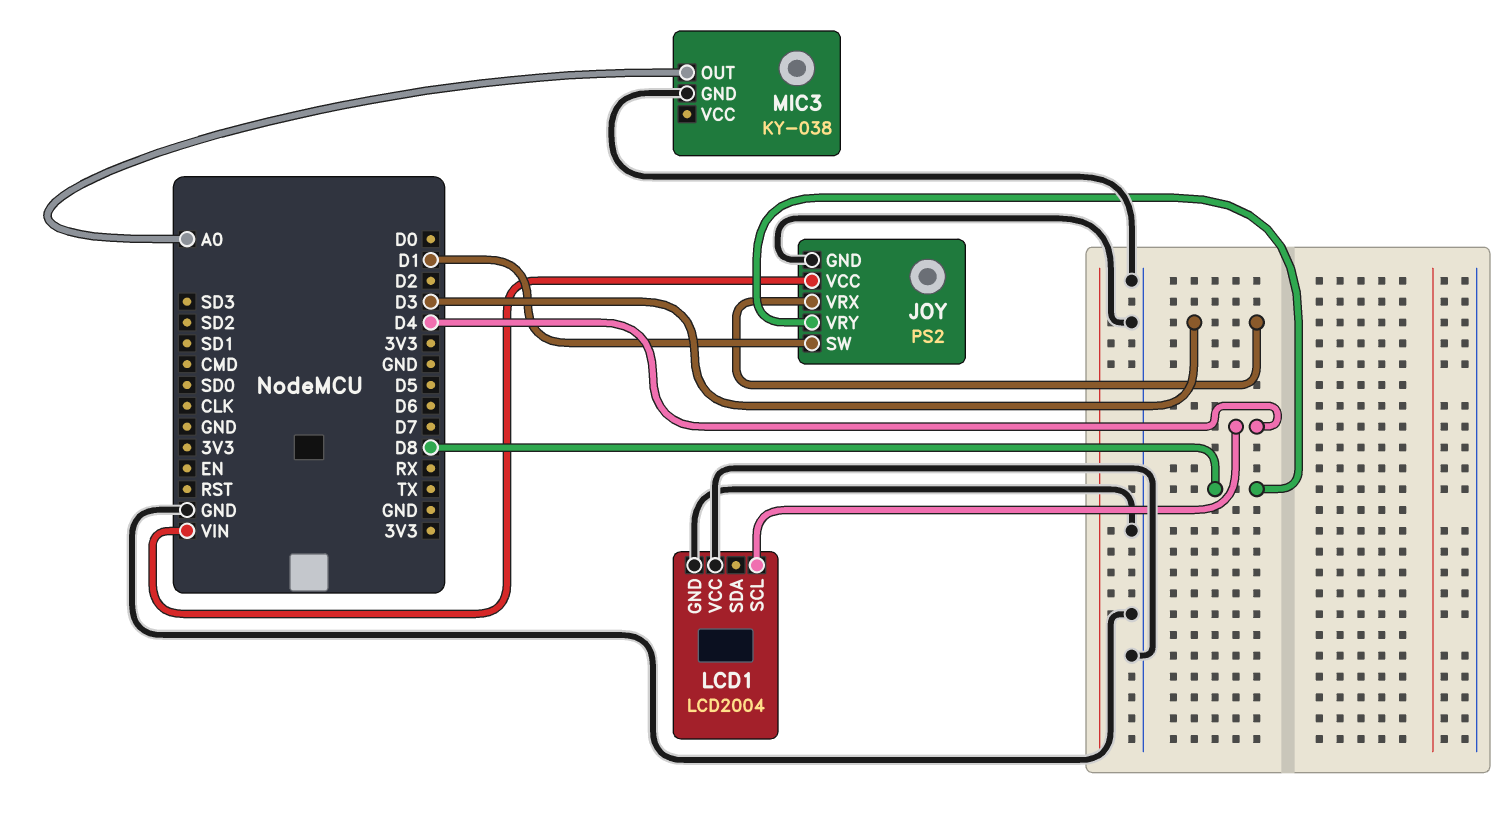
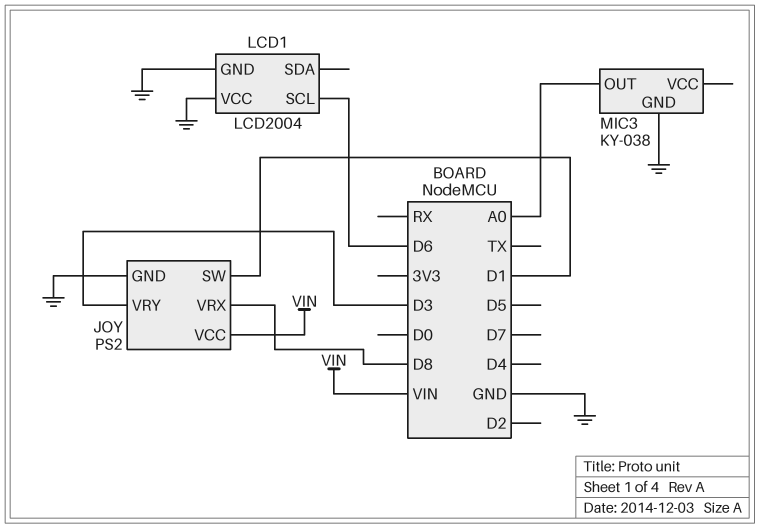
JOY pin VRX: D3 -> D8
JOY pin VRY: D8 -> D3
LCD1 pin SCL: D4 -> D6

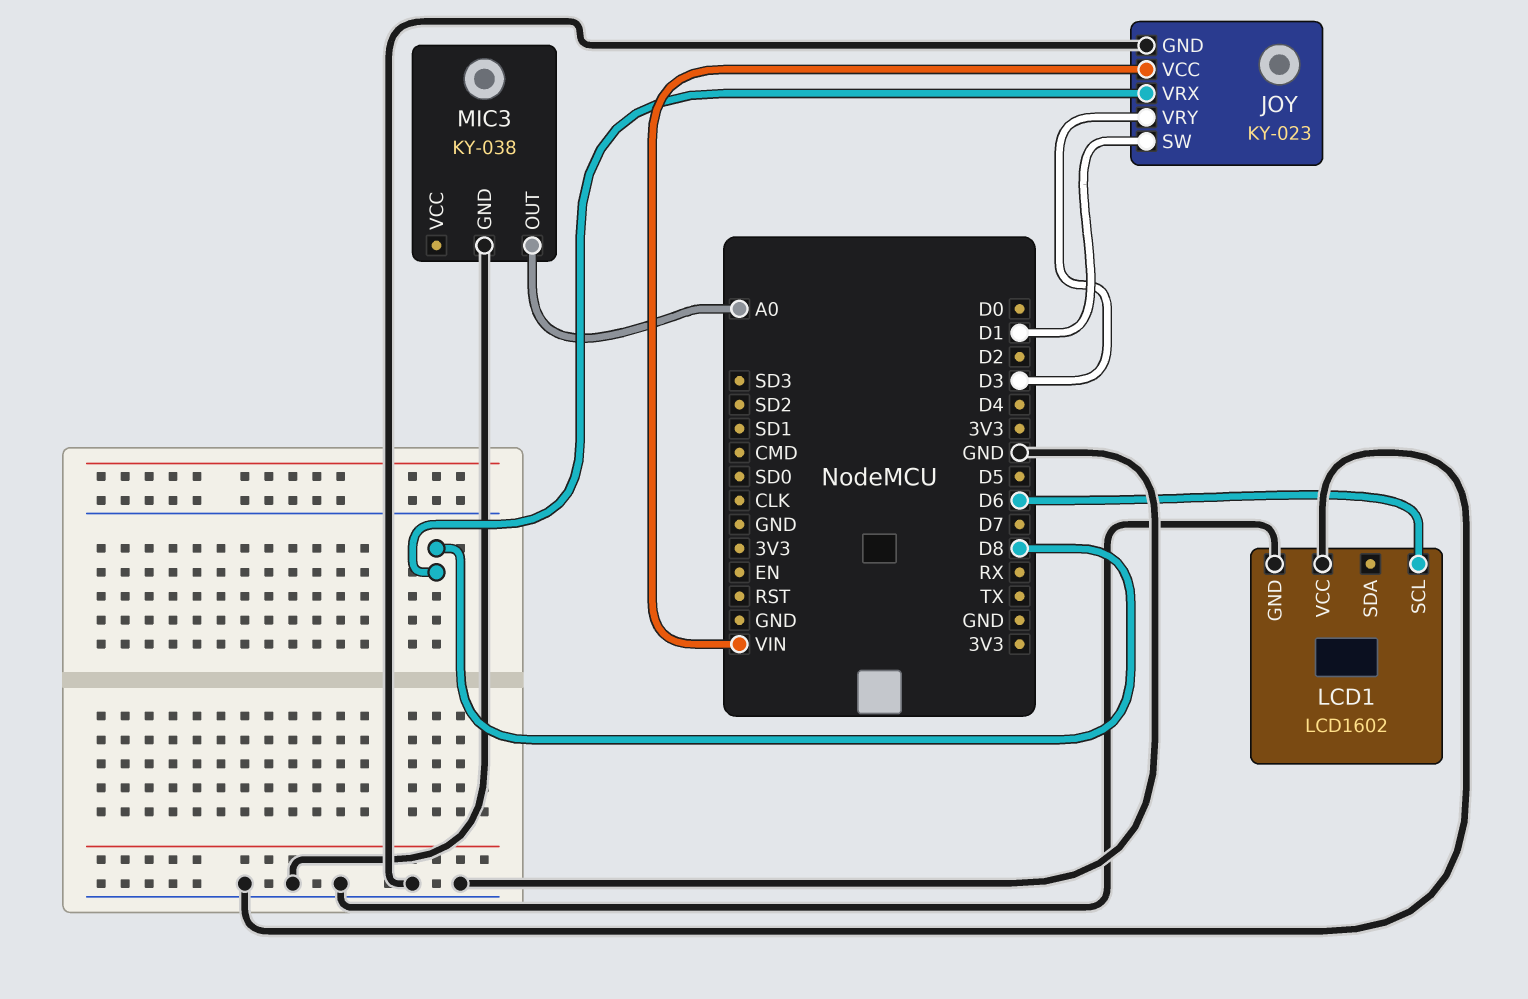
JOY: PS2 -> KY-023
LCD1: LCD2004 -> LCD1602

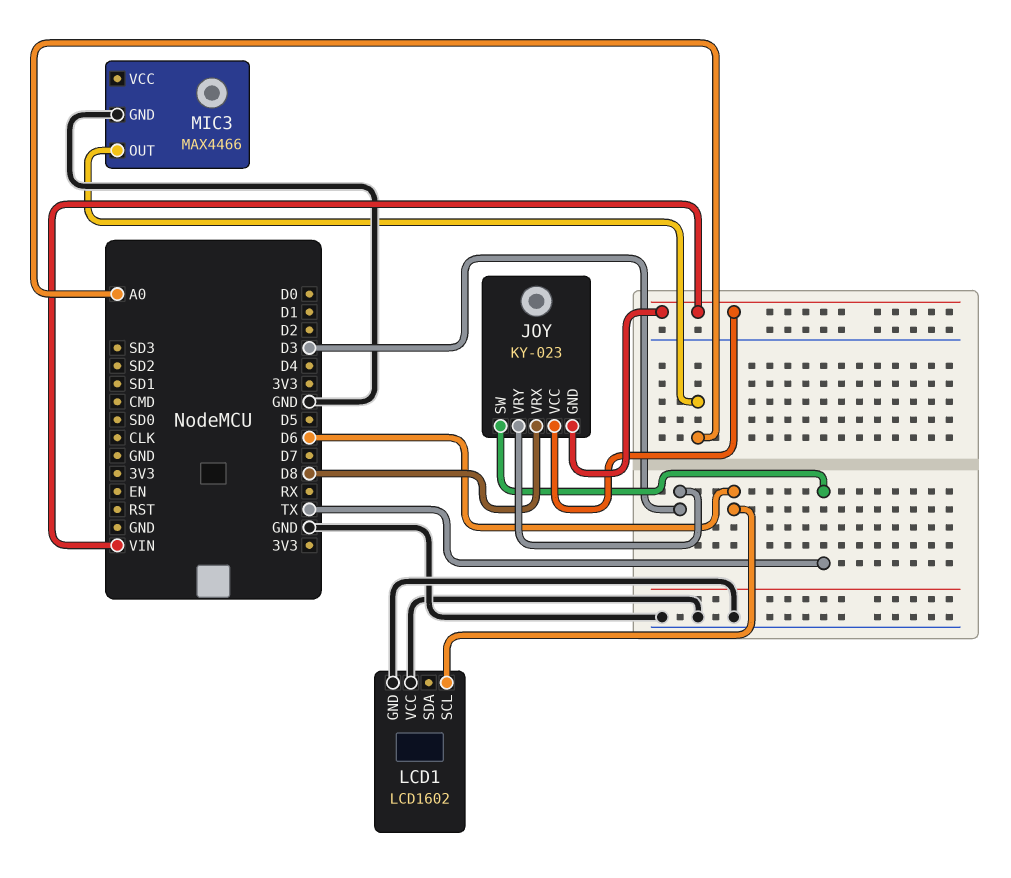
JOY pin GND: GND -> VIN
JOY pin SW: D1 -> TX
MIC3: KY-038 -> MAX4466

